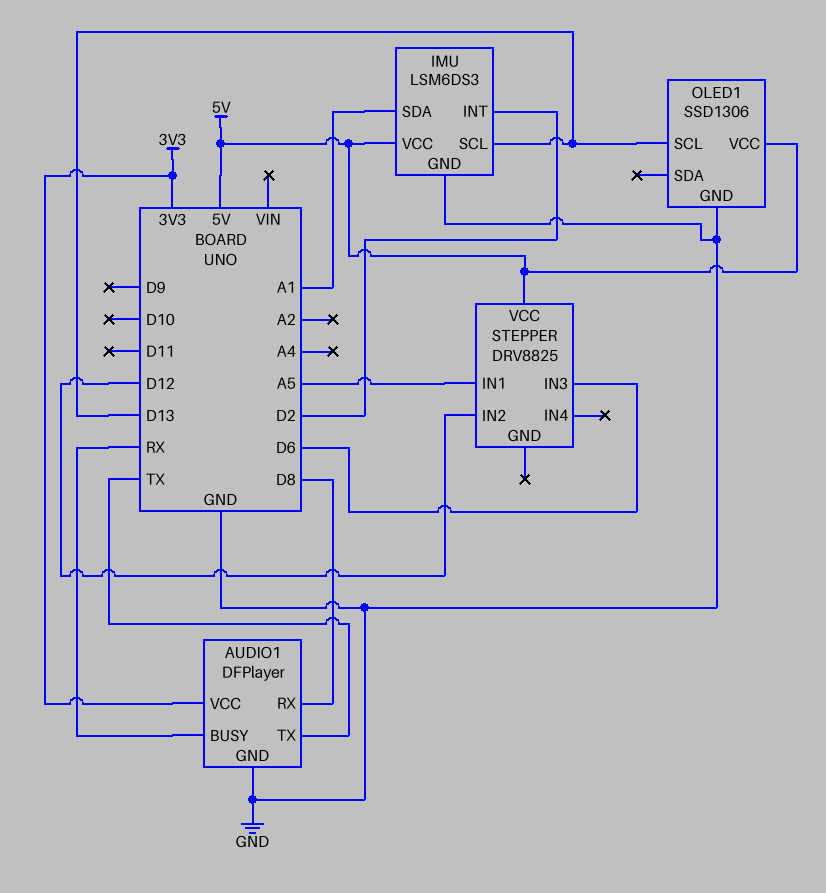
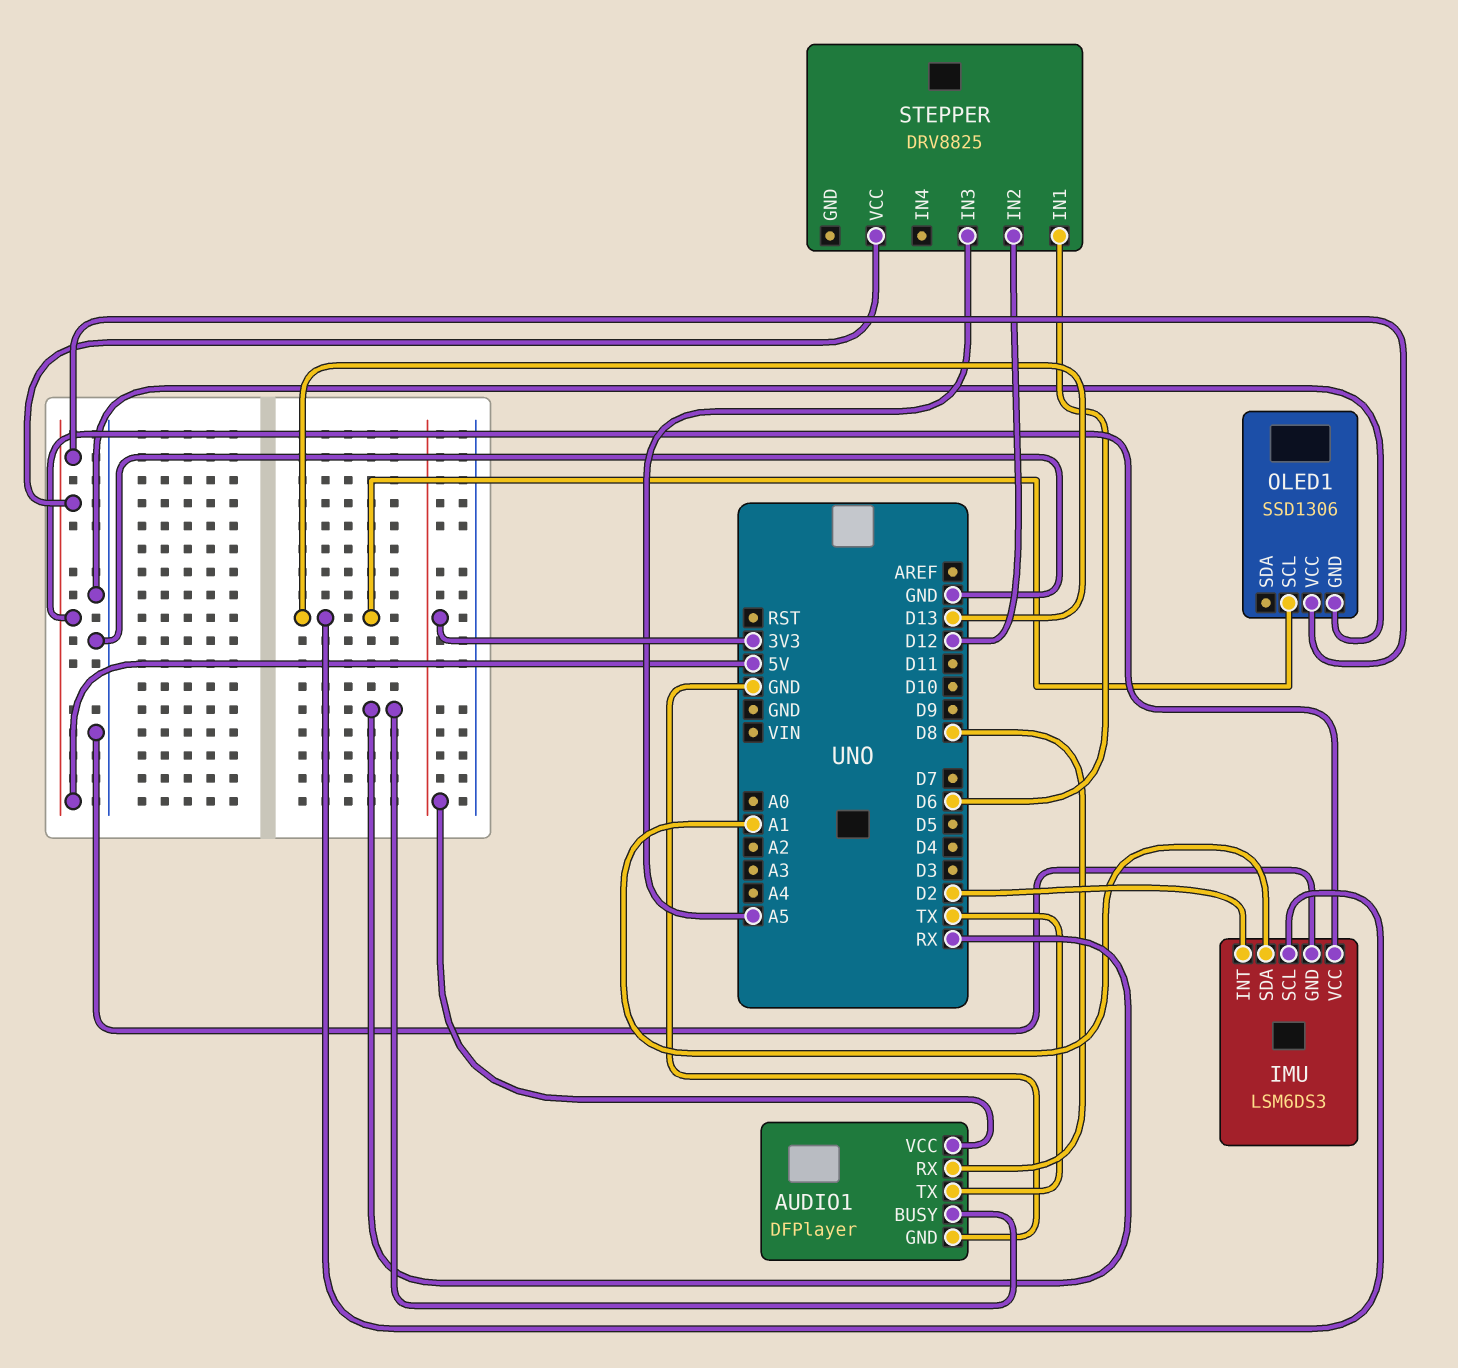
STEPPER pin IN1: A5 -> D6
STEPPER pin IN3: D6 -> A5

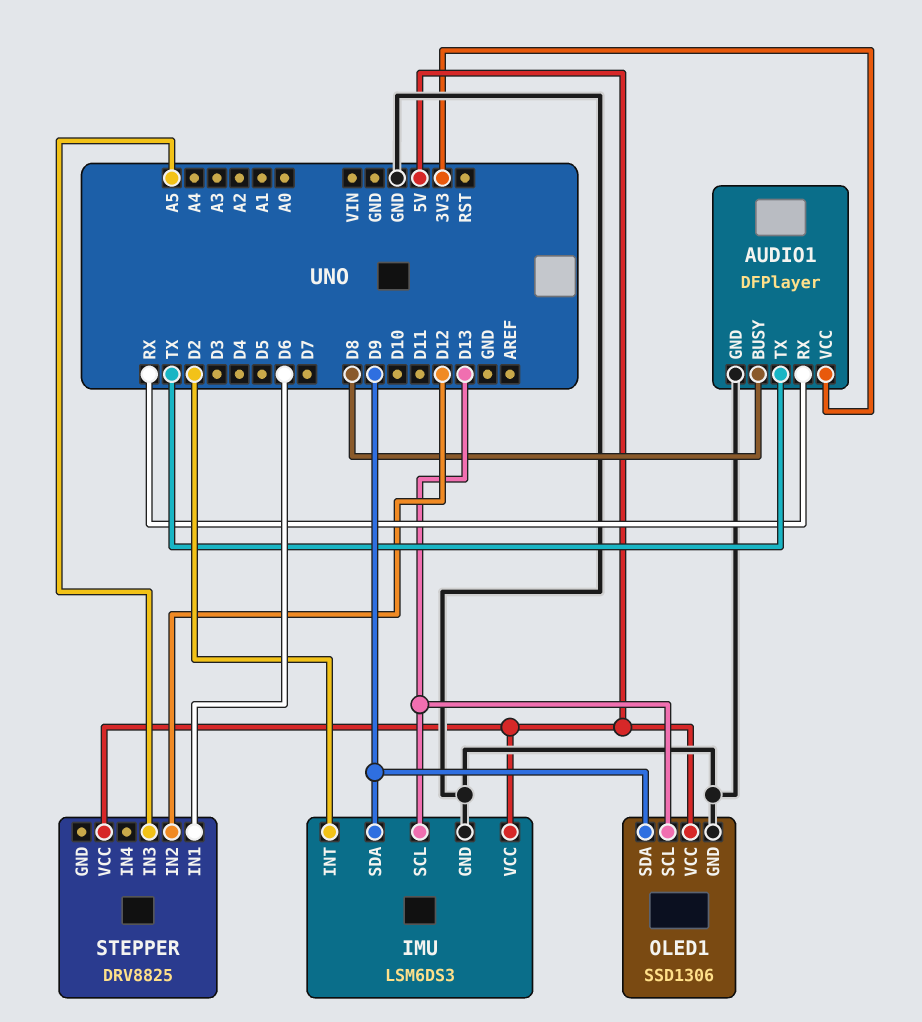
AUDIO1 pin BUSY: RX -> D8
AUDIO1 pin RX: D8 -> RX
IMU pin SDA: A1 -> D9
OLED1 pin SDA: none -> D9

